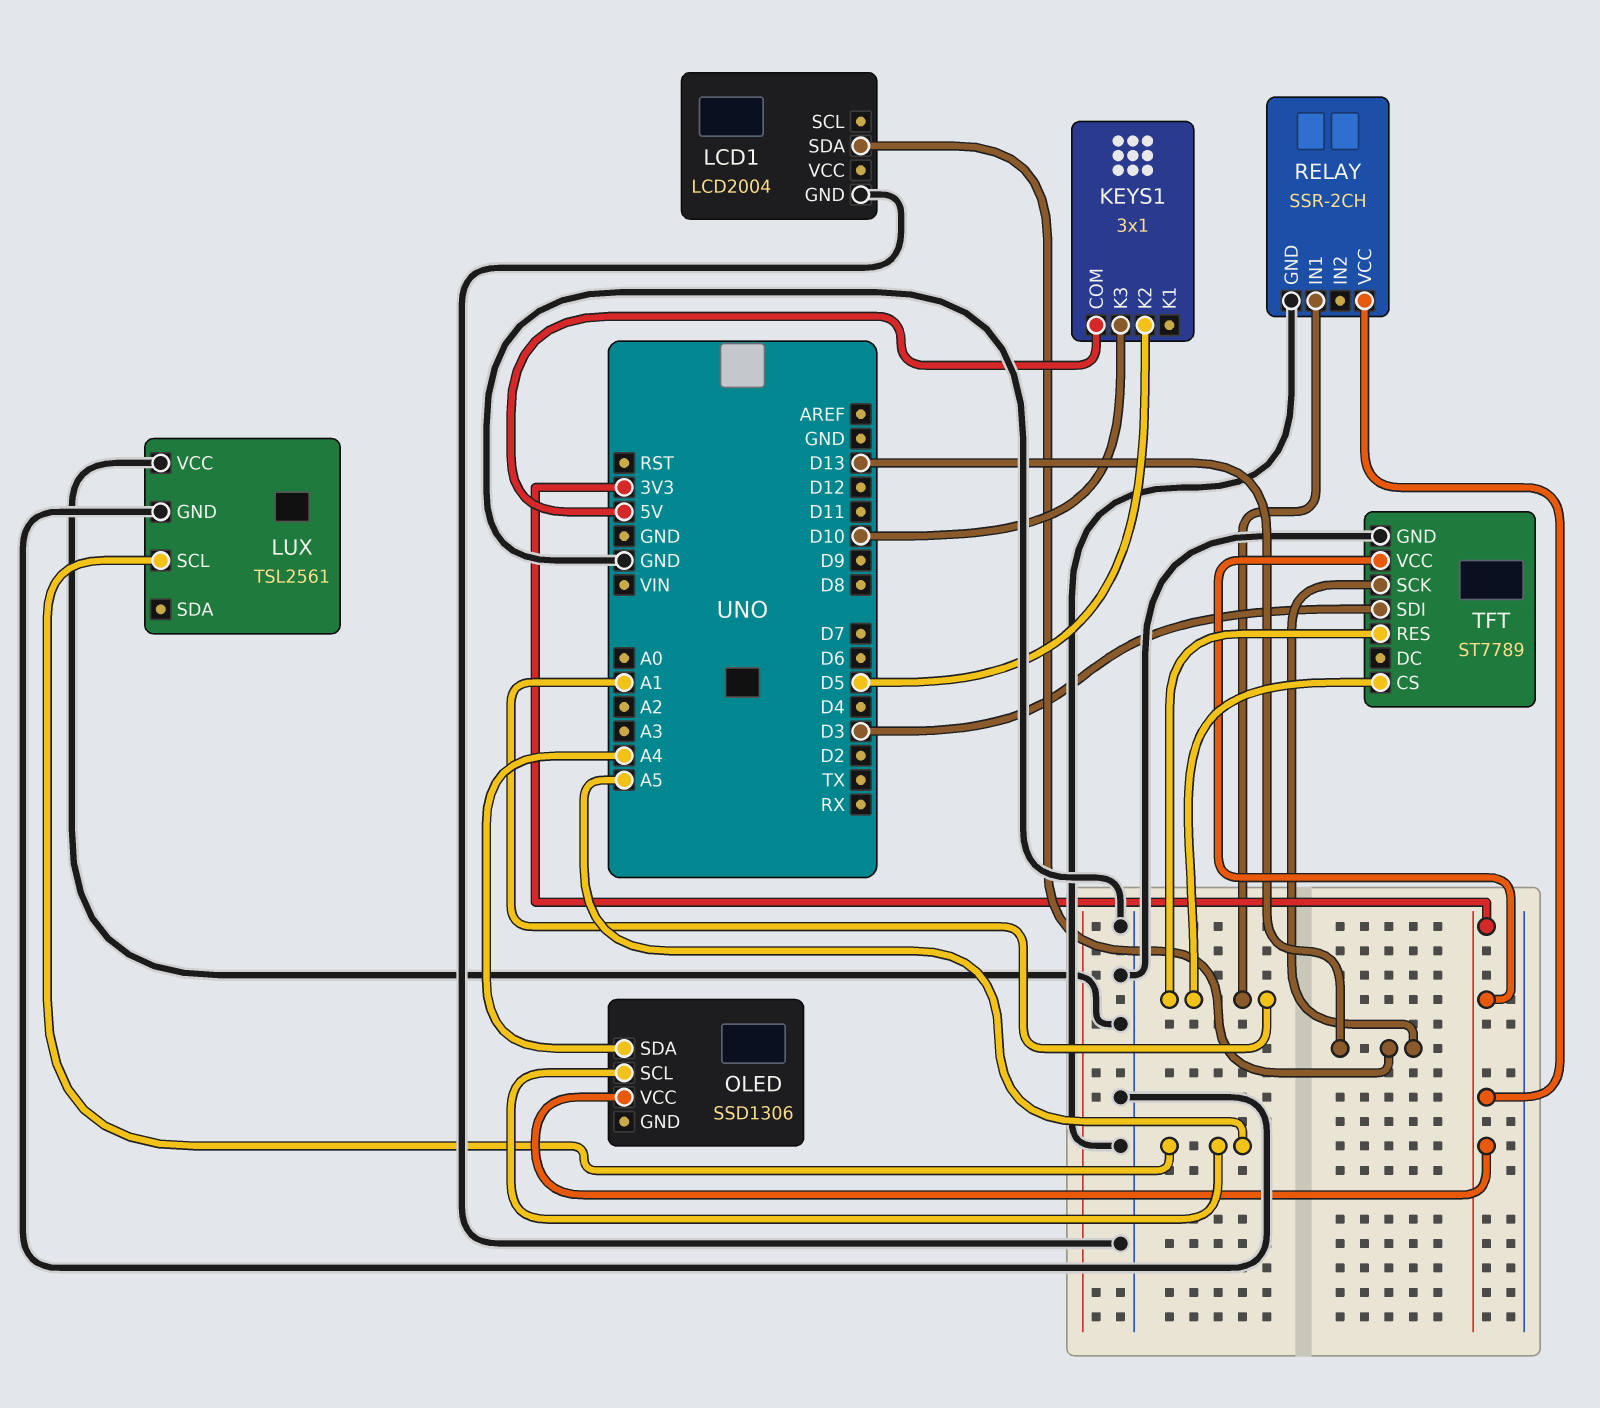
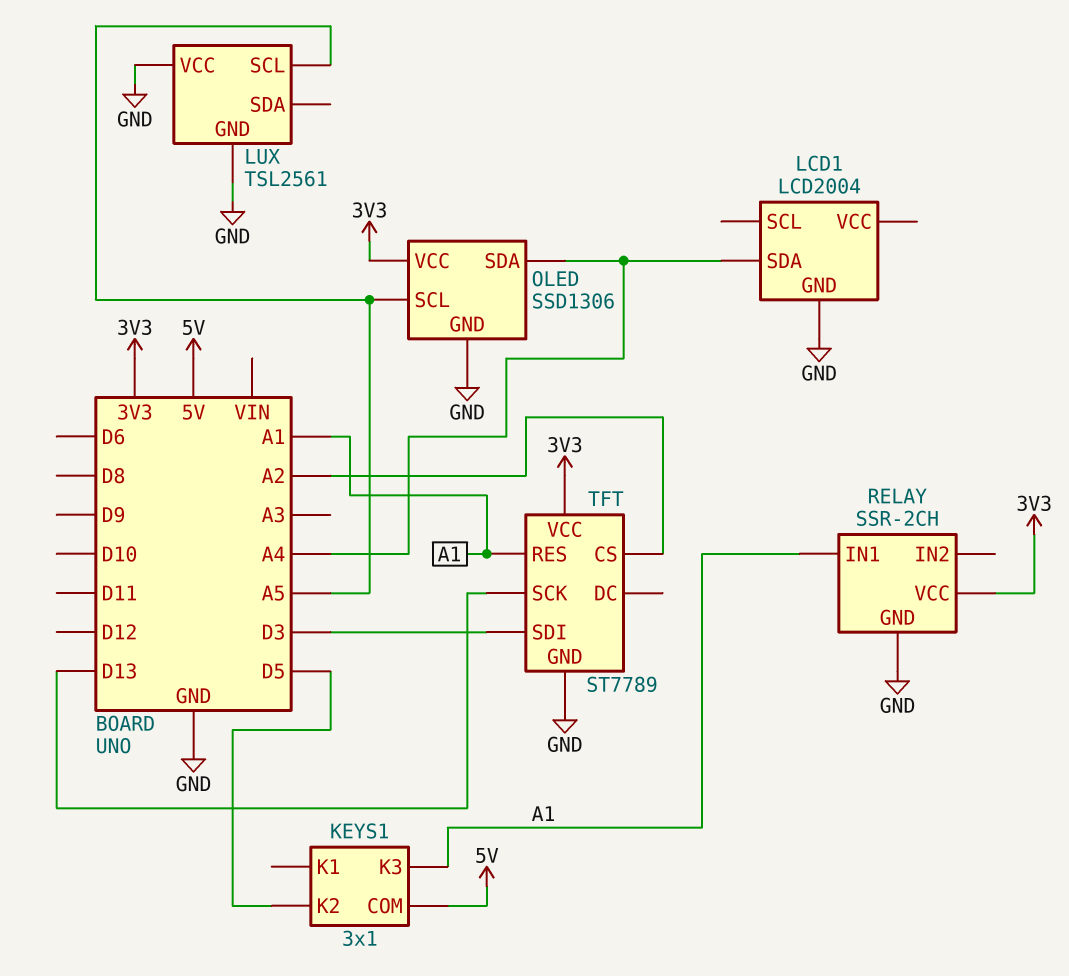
KEYS1 pin K3: D10 -> A1
LCD1 pin SDA: D13 -> A4
OLED pin GND: none -> GND
TFT pin CS: A1 -> A2

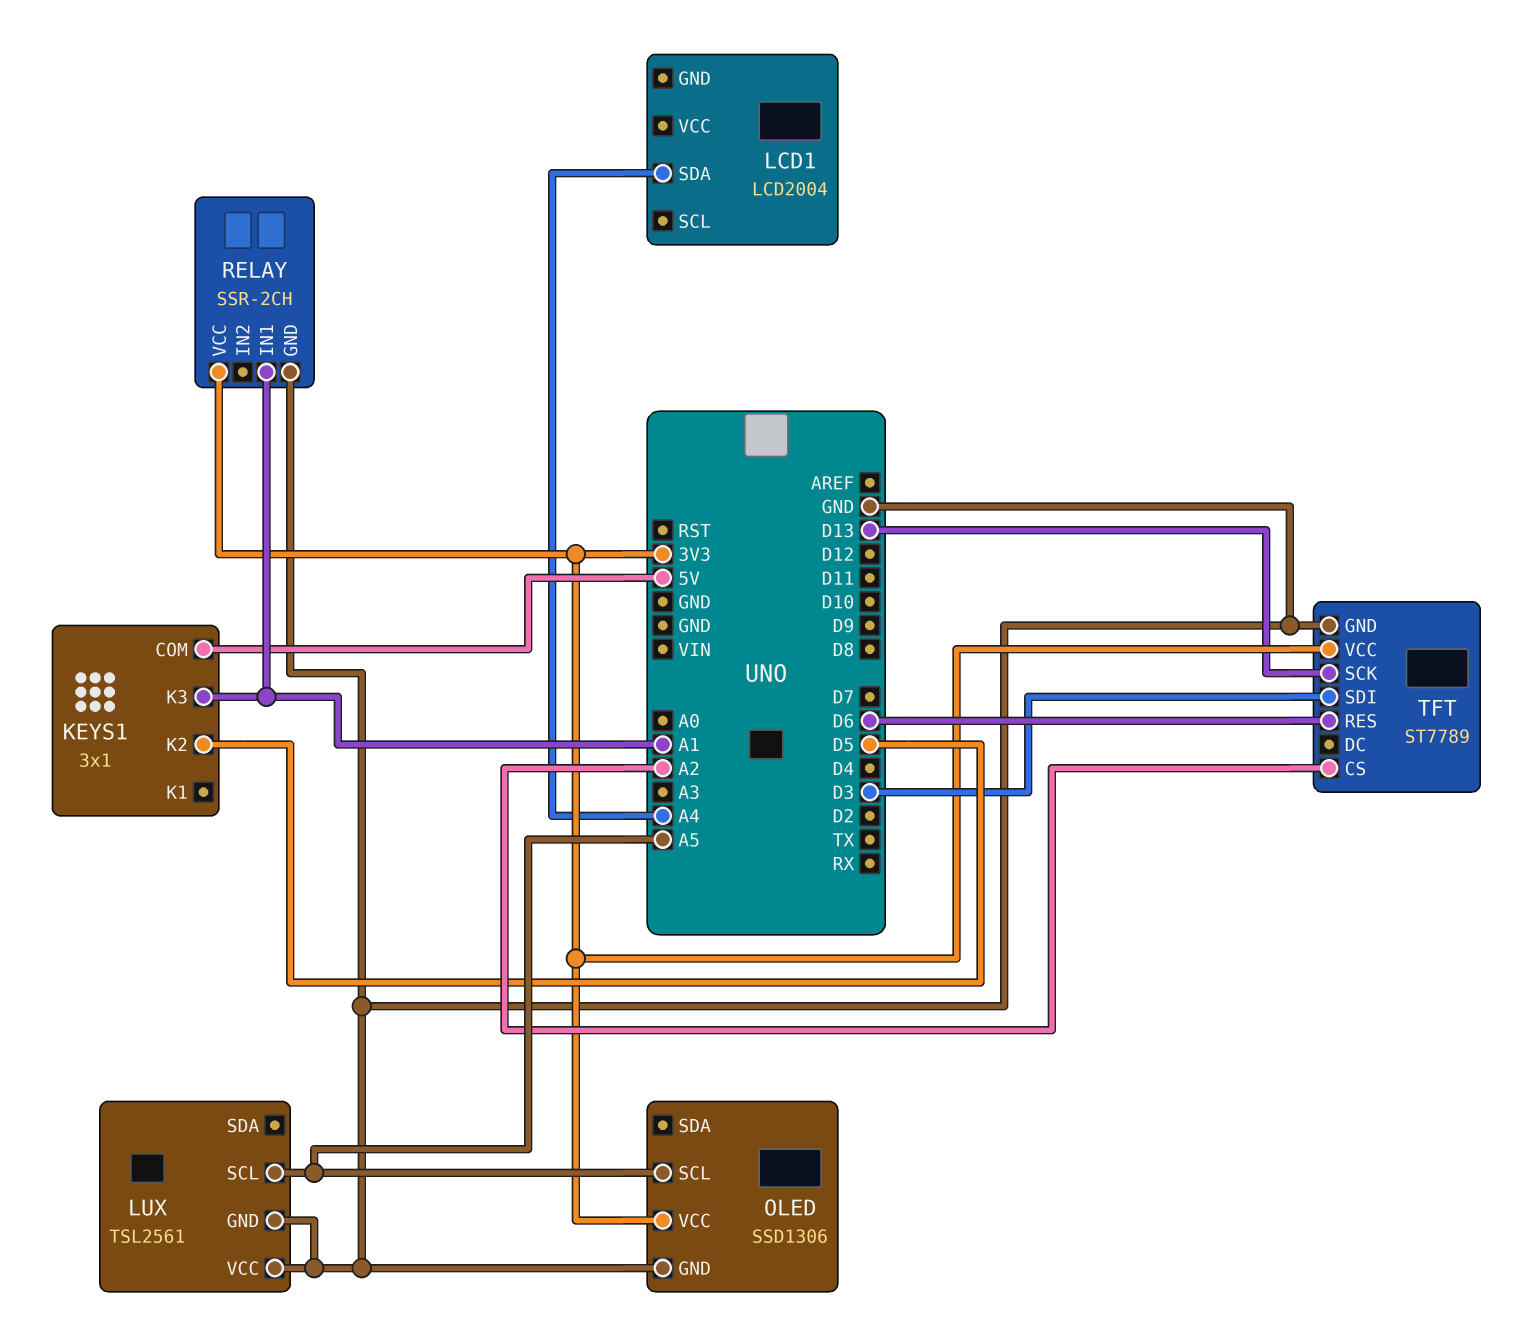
LCD1 pin GND: GND -> none
OLED pin SDA: A4 -> none
TFT pin RES: A1 -> D6

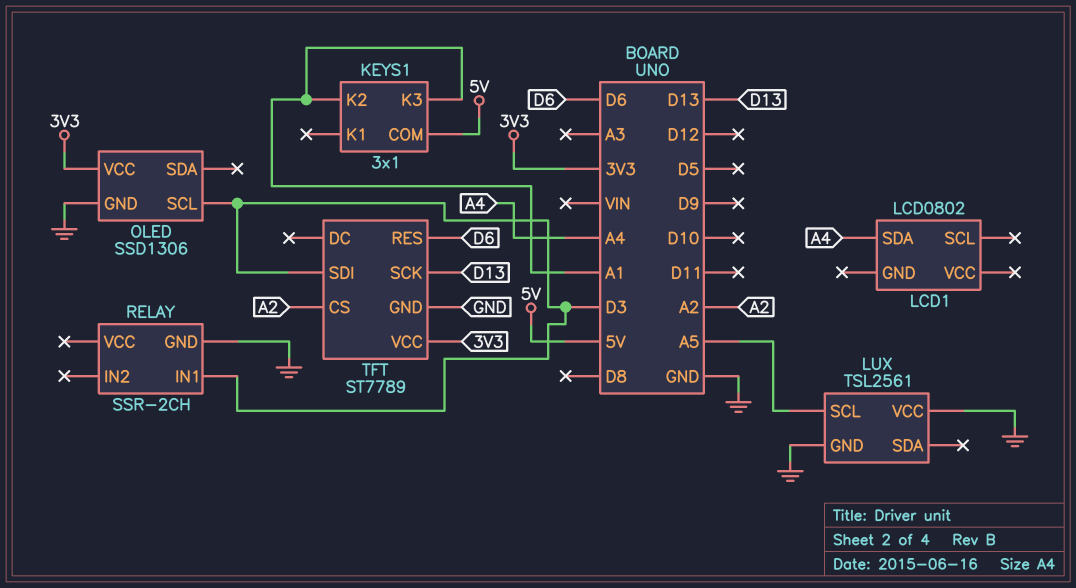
KEYS1 pin K2: D5 -> A1
LCD1: LCD2004 -> LCD0802
OLED pin SCL: A5 -> D3
RELAY pin IN1: A1 -> D3
RELAY pin VCC: 3V3 -> none

